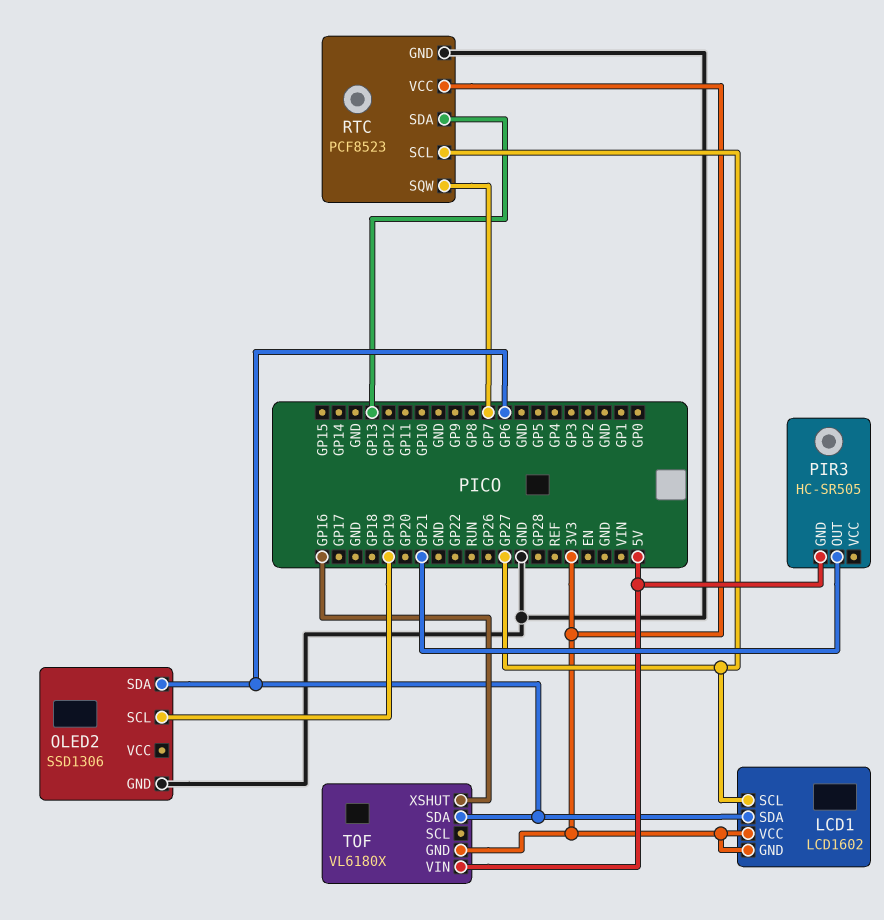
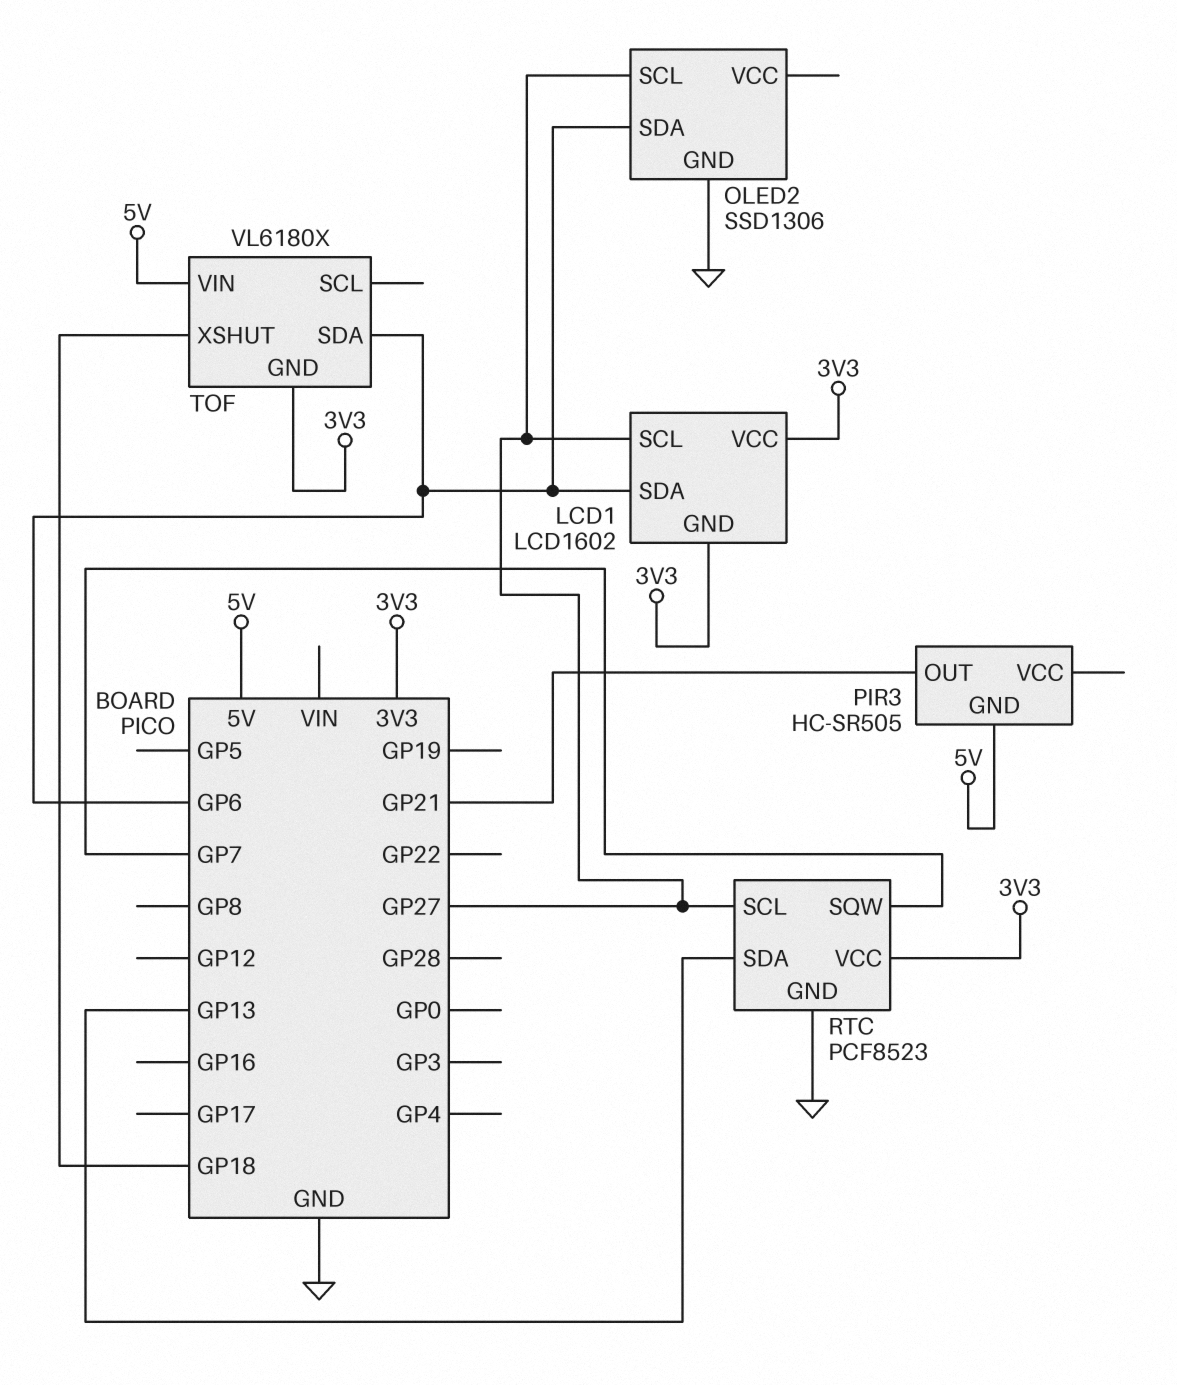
OLED2 pin SCL: GP19 -> GP27
TOF pin XSHUT: GP16 -> GP18

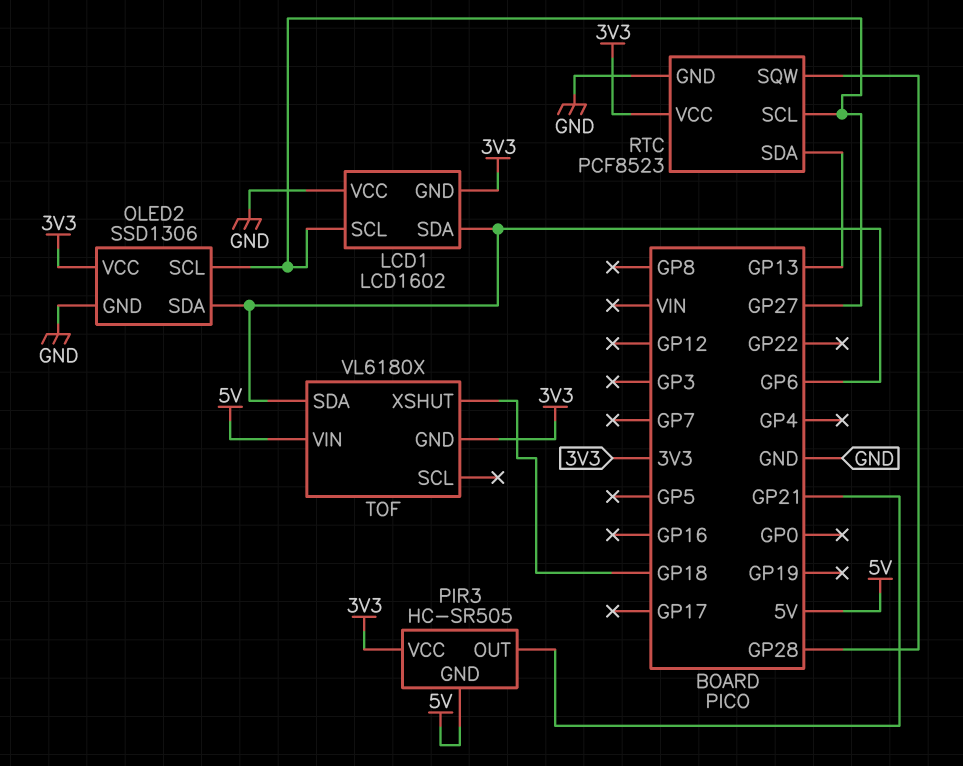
LCD1 pin VCC: 3V3 -> GND
OLED2 pin VCC: none -> 3V3
PIR3 pin VCC: none -> 3V3
RTC pin SQW: GP7 -> GP28

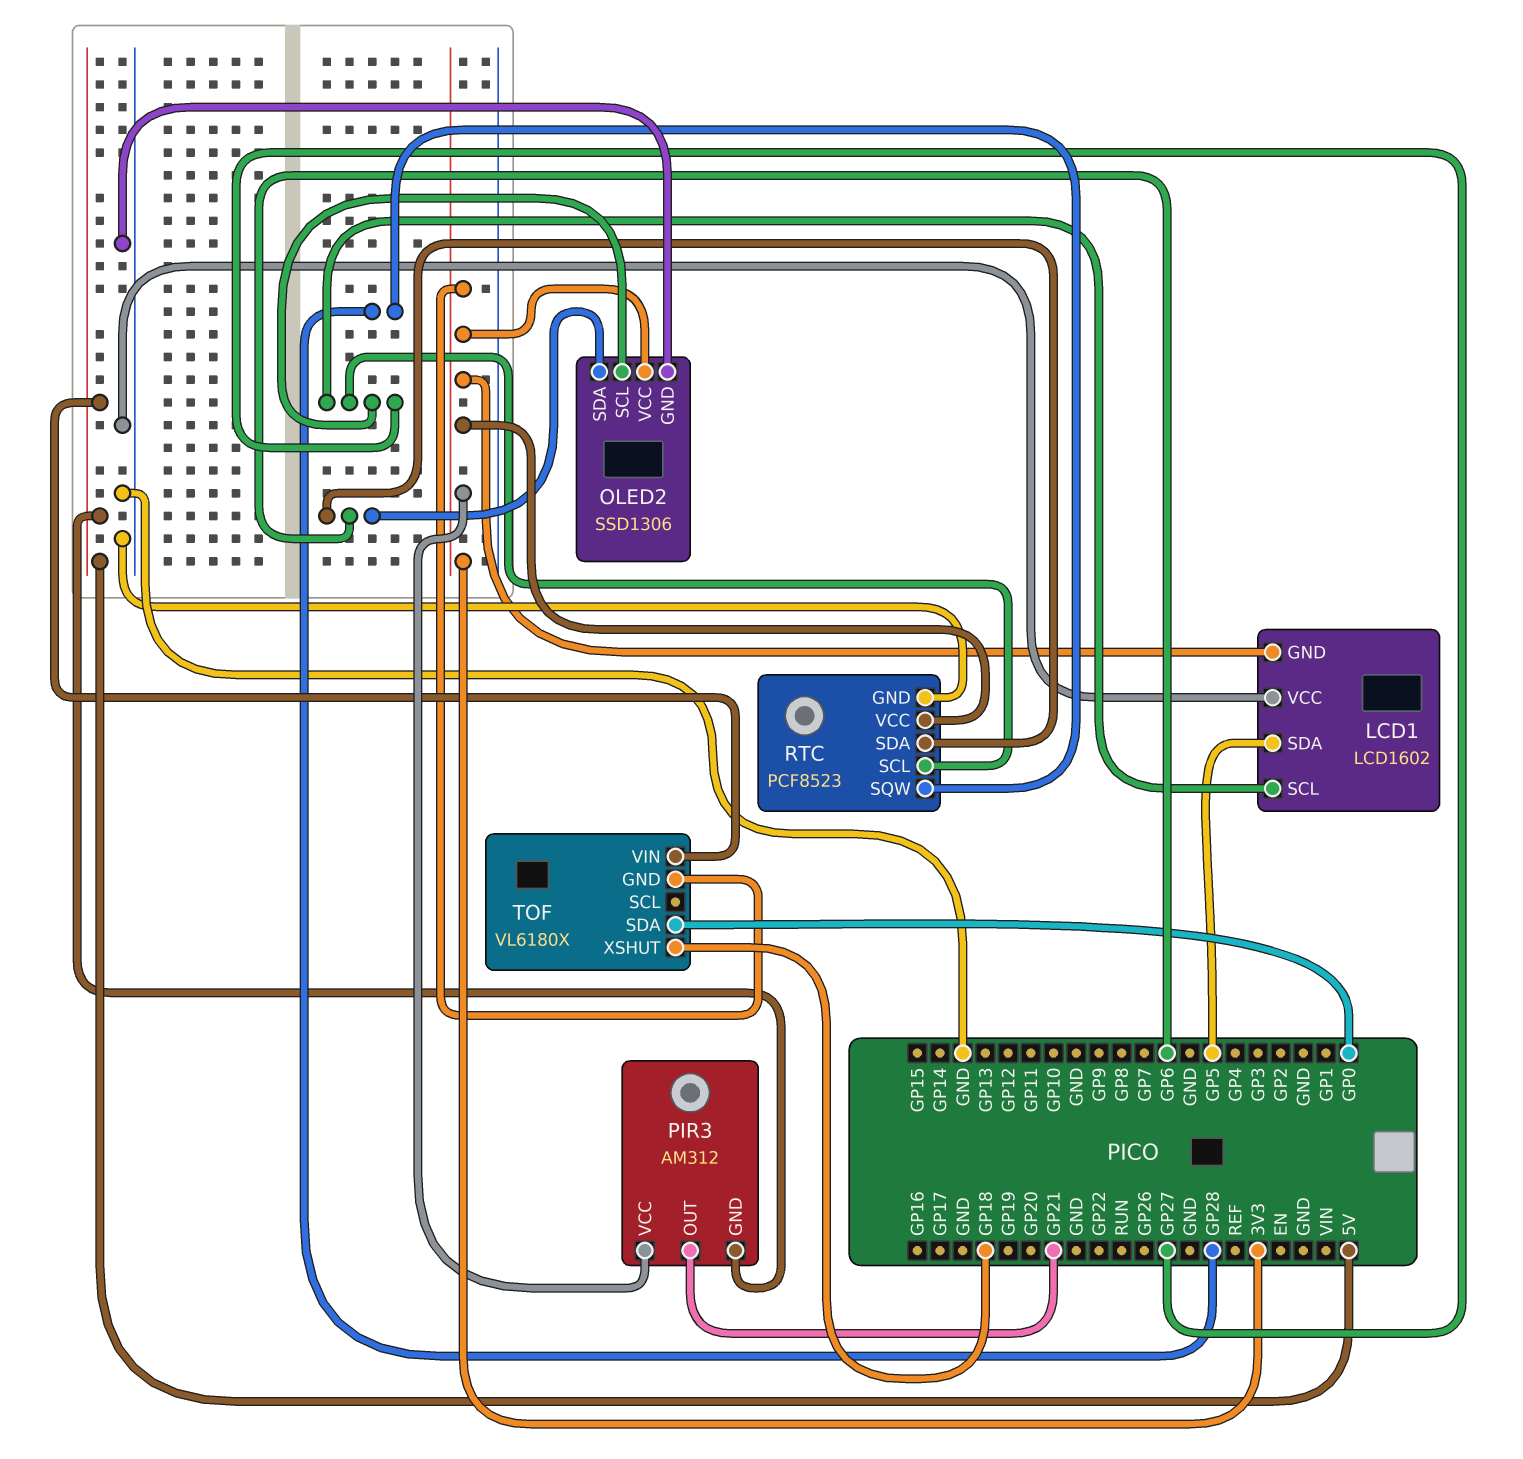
LCD1 pin SDA: GP6 -> GP5
PIR3: HC-SR505 -> AM312
RTC pin SDA: GP13 -> GP6
TOF pin SDA: GP6 -> GP0

